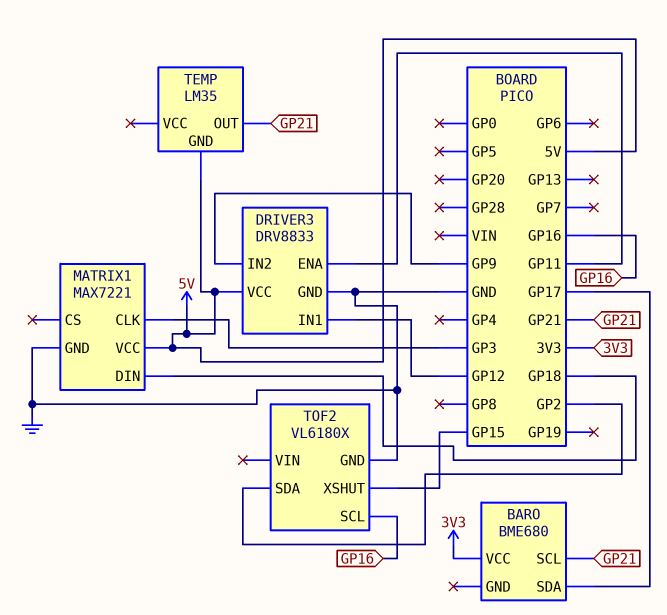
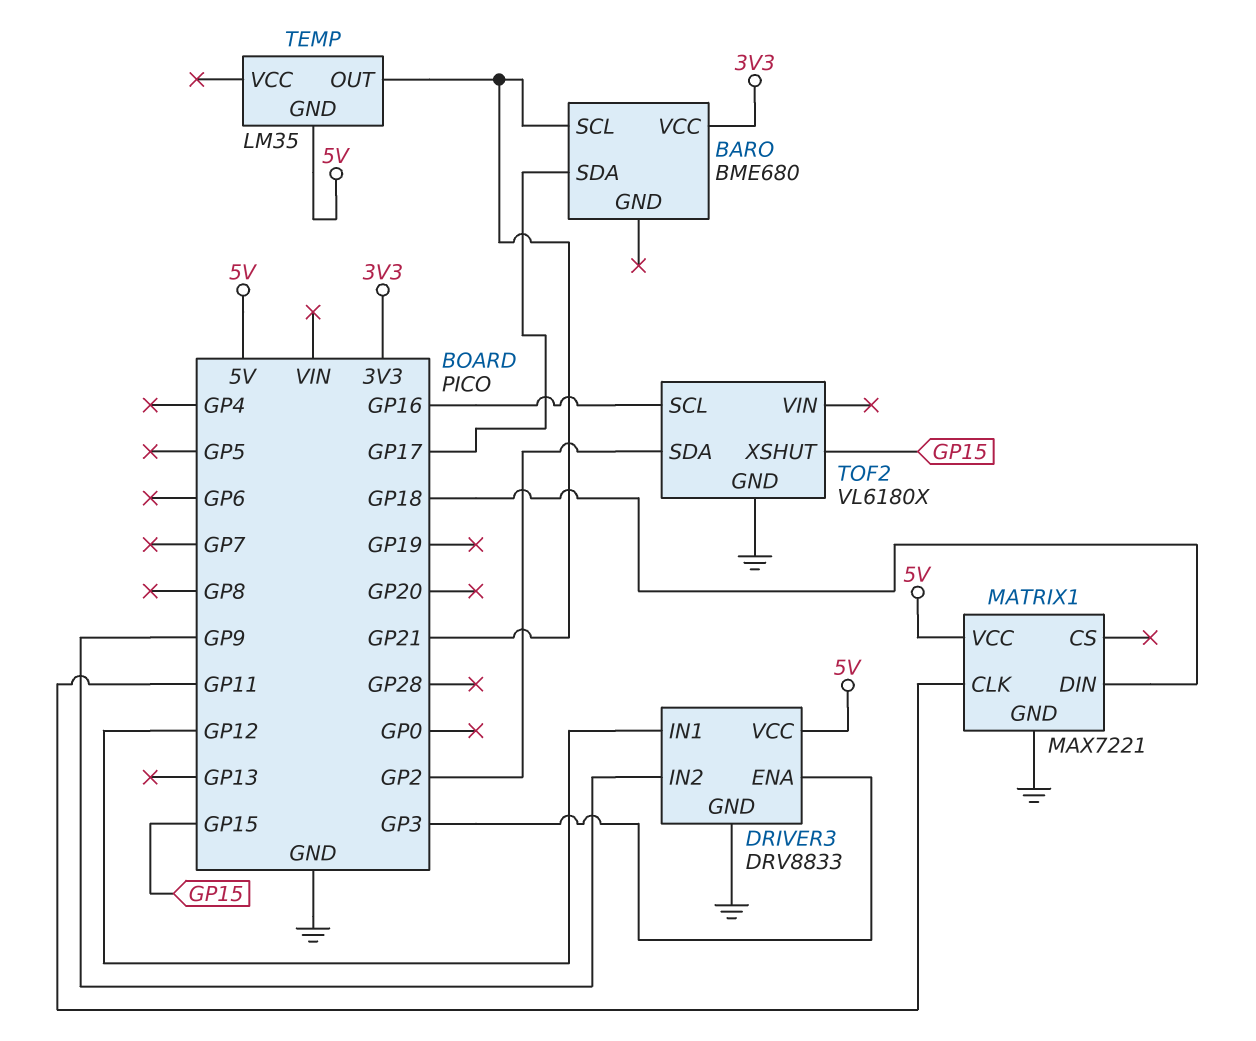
DRIVER3 pin ENA: GP11 -> GP3
MATRIX1 pin CLK: GP3 -> GP11

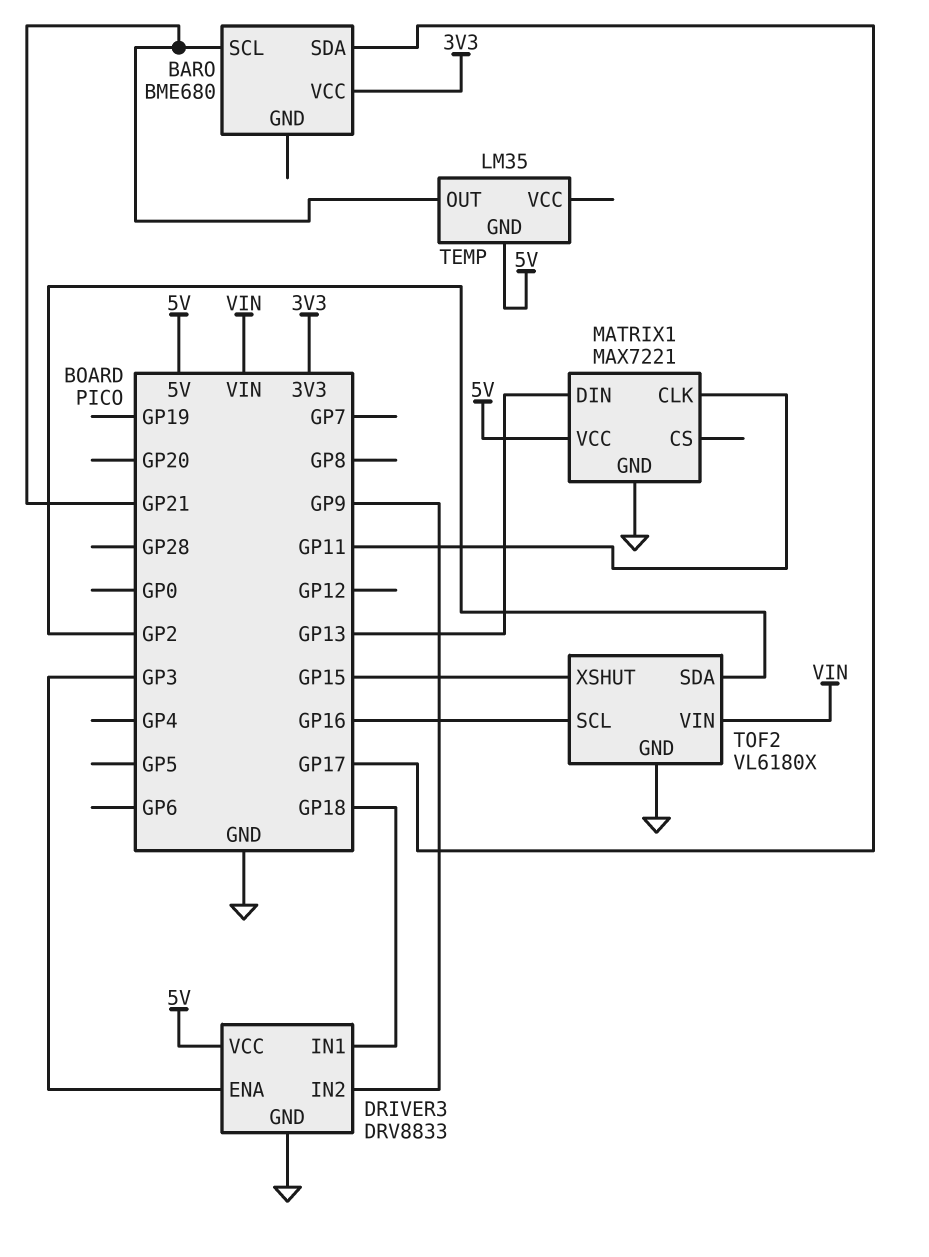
DRIVER3 pin IN1: GP12 -> GP18
MATRIX1 pin DIN: GP18 -> GP13
TOF2 pin VIN: none -> VIN

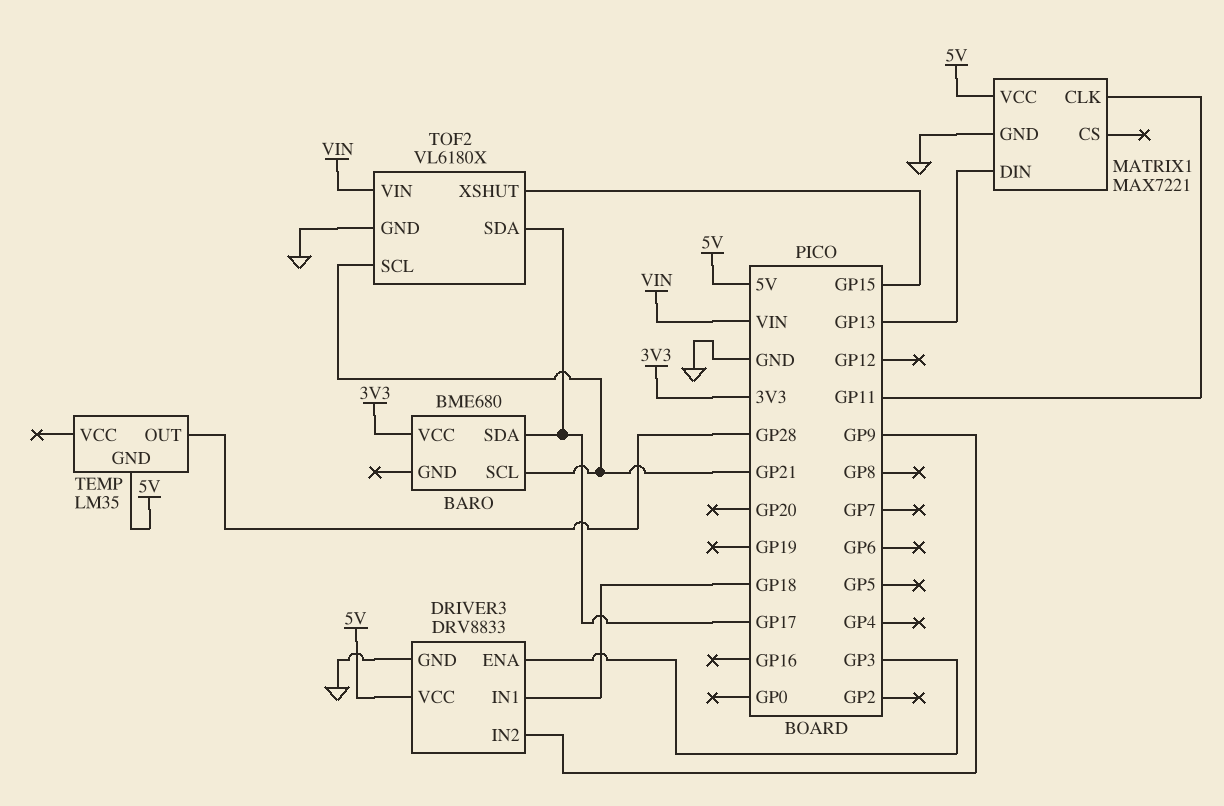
TEMP pin OUT: GP21 -> GP28
TOF2 pin SCL: GP16 -> GP21
TOF2 pin SDA: GP2 -> GP17

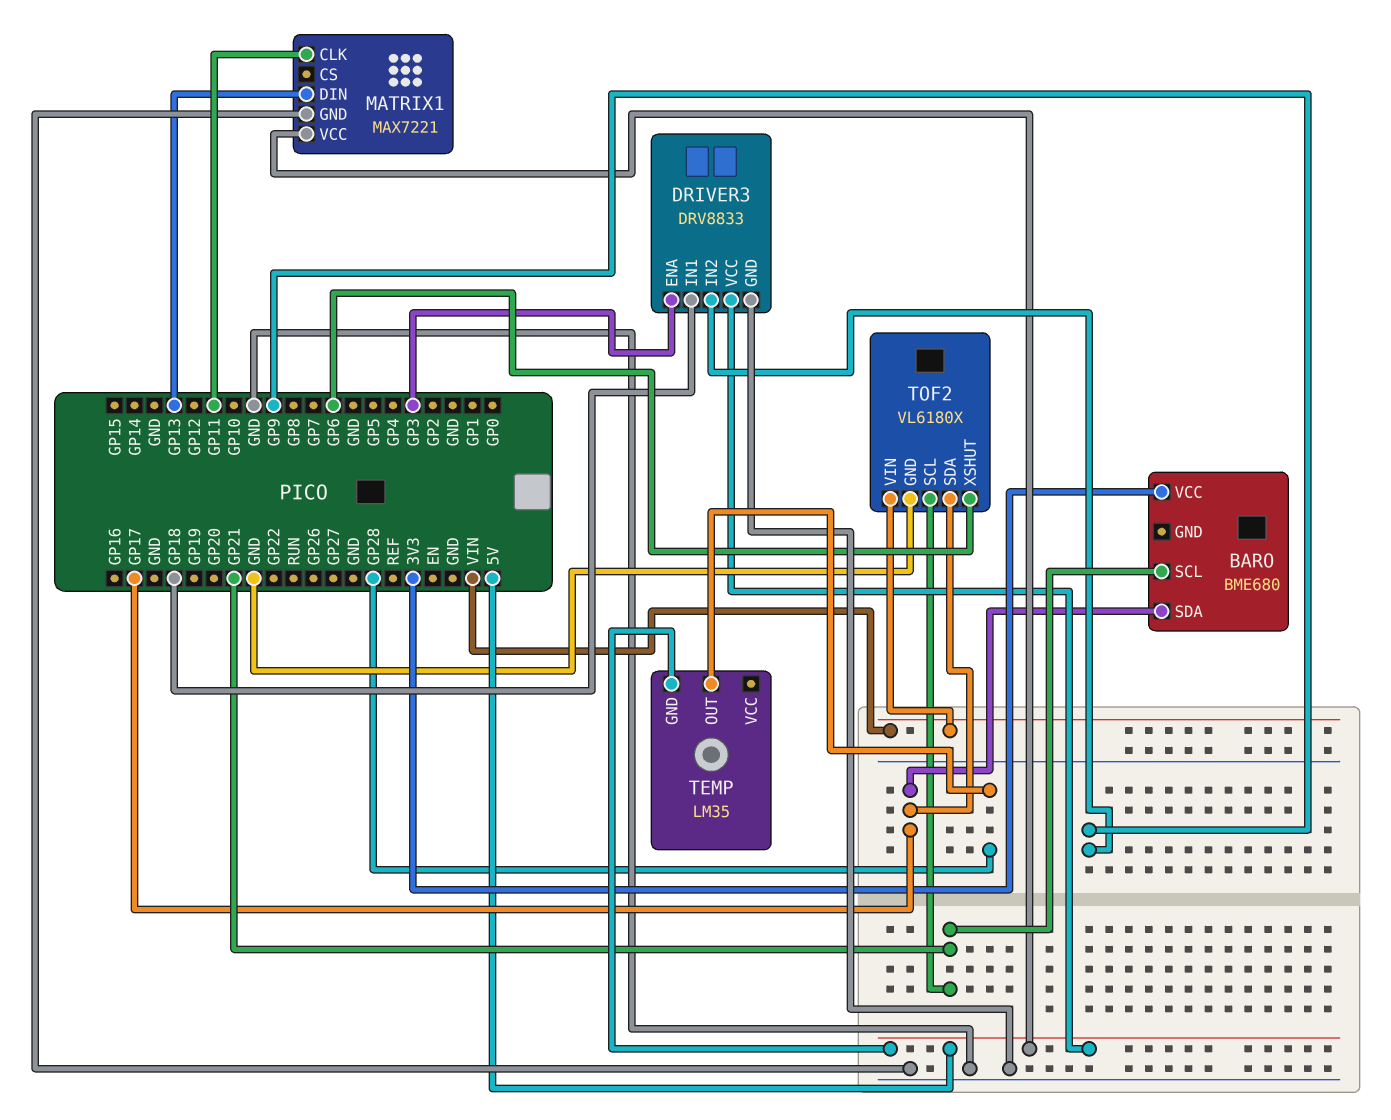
TOF2 pin XSHUT: GP15 -> GP6

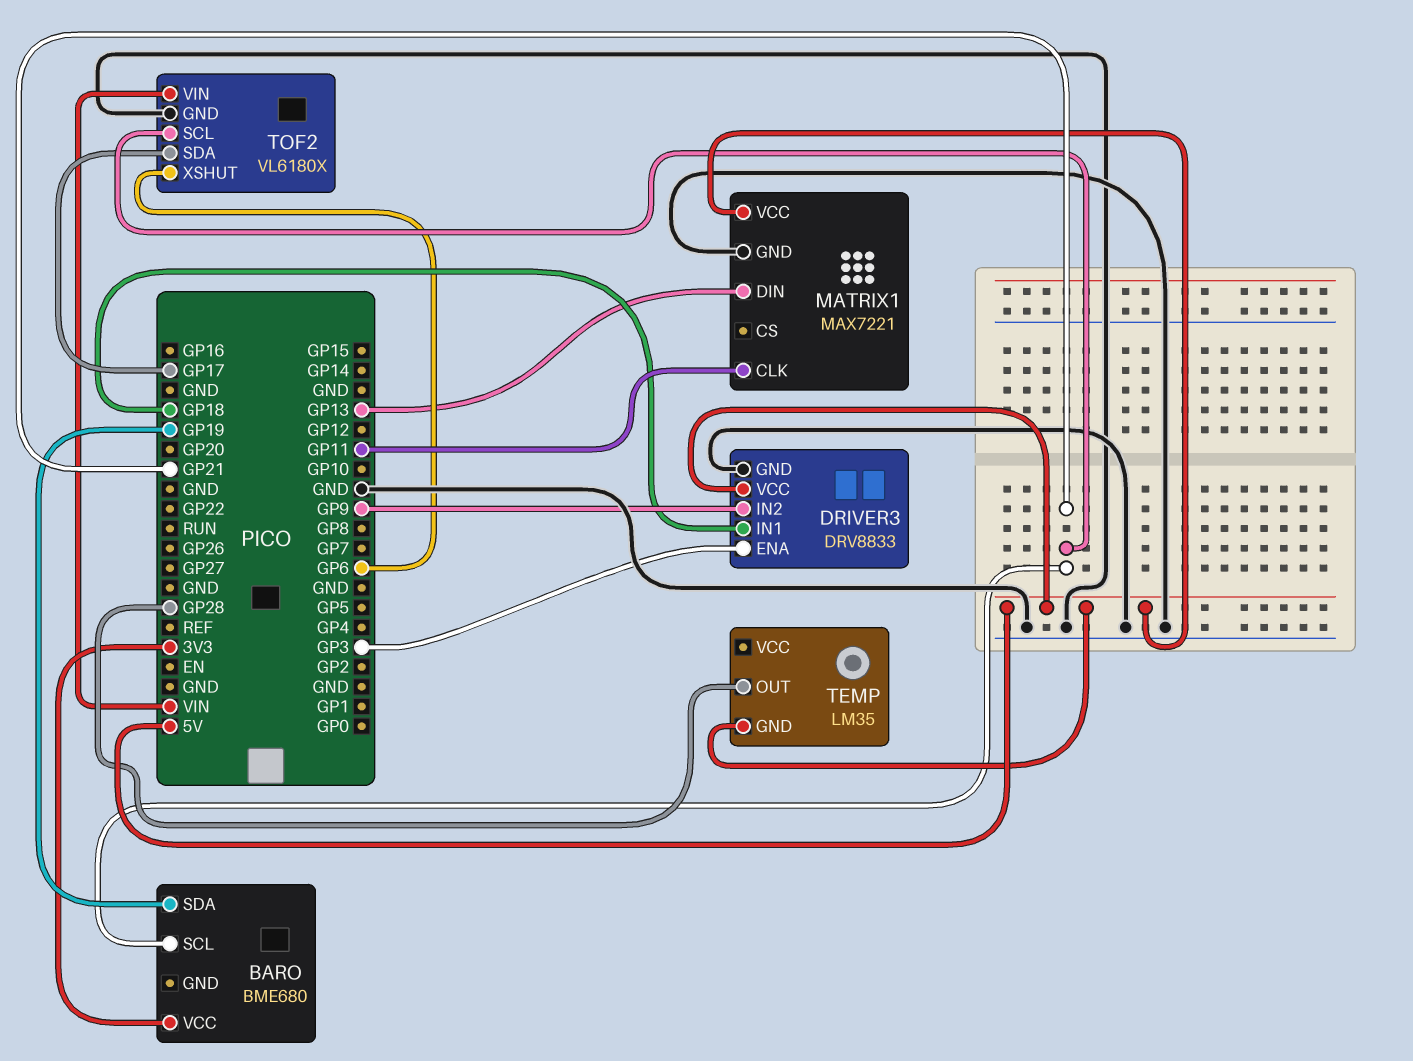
BARO pin SDA: GP17 -> GP19

